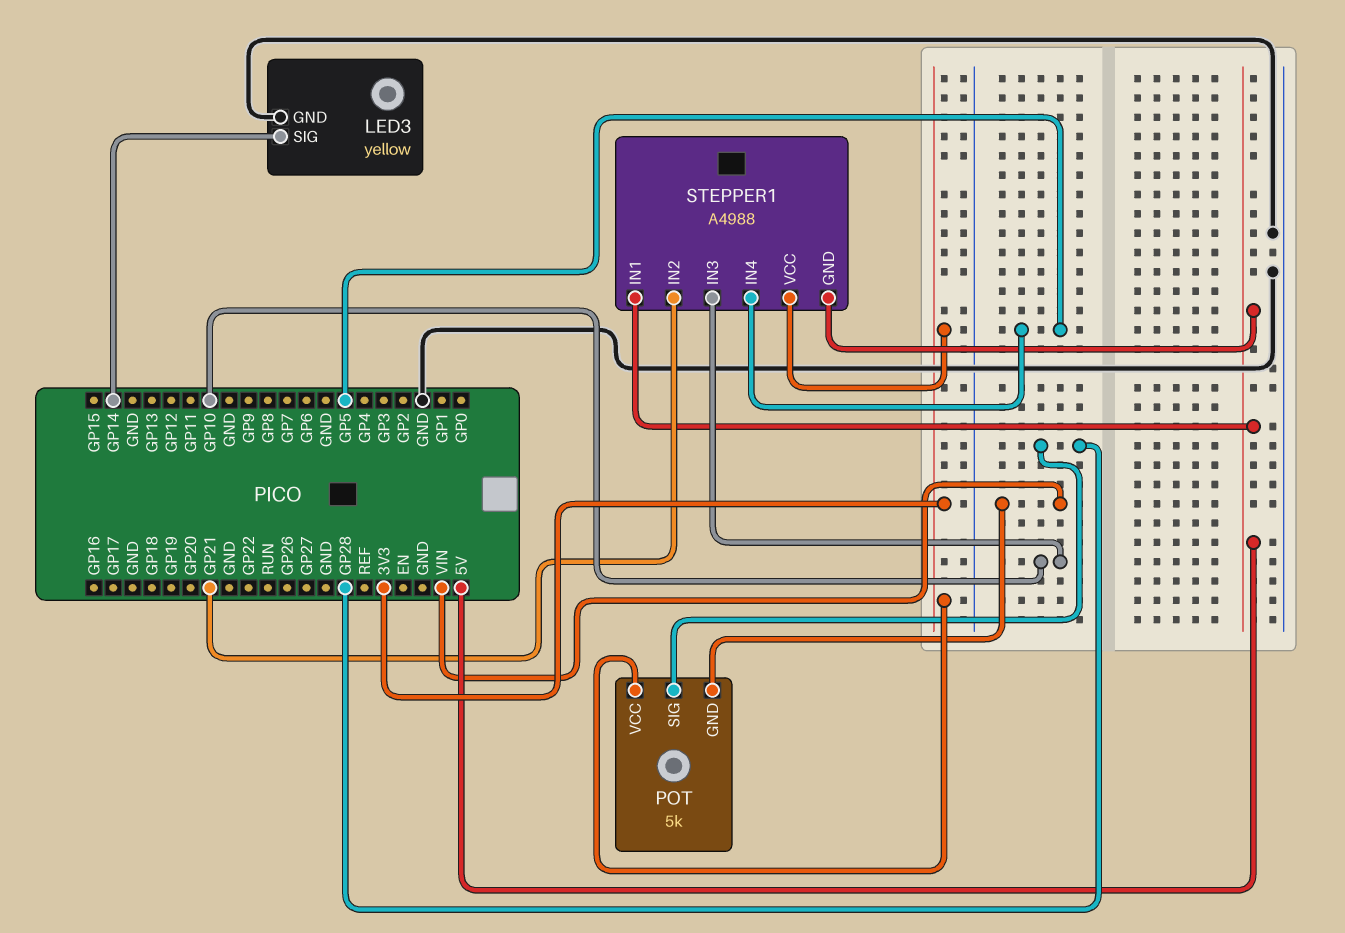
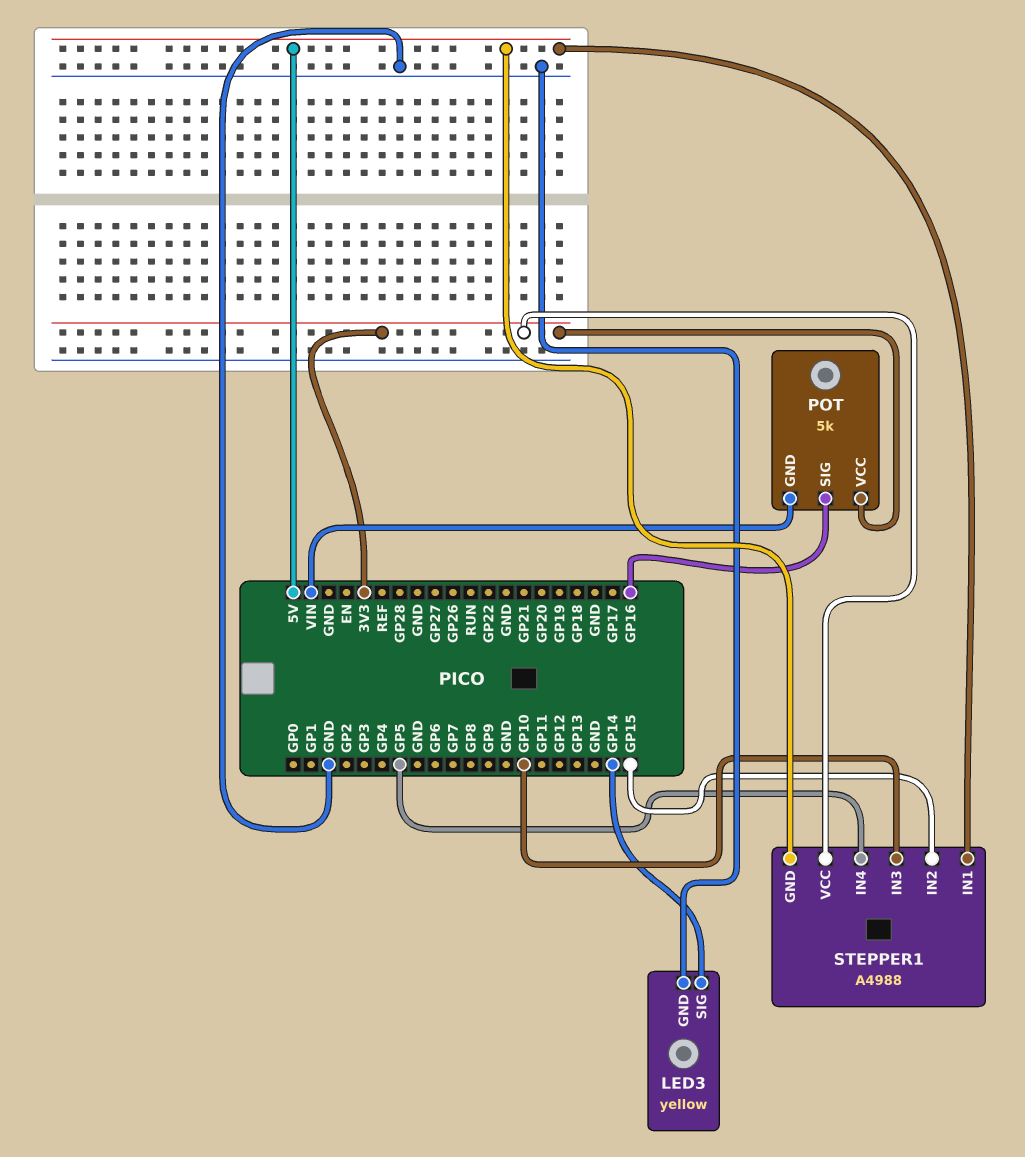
POT pin SIG: GP28 -> GP16
STEPPER1 pin IN2: GP21 -> GP15

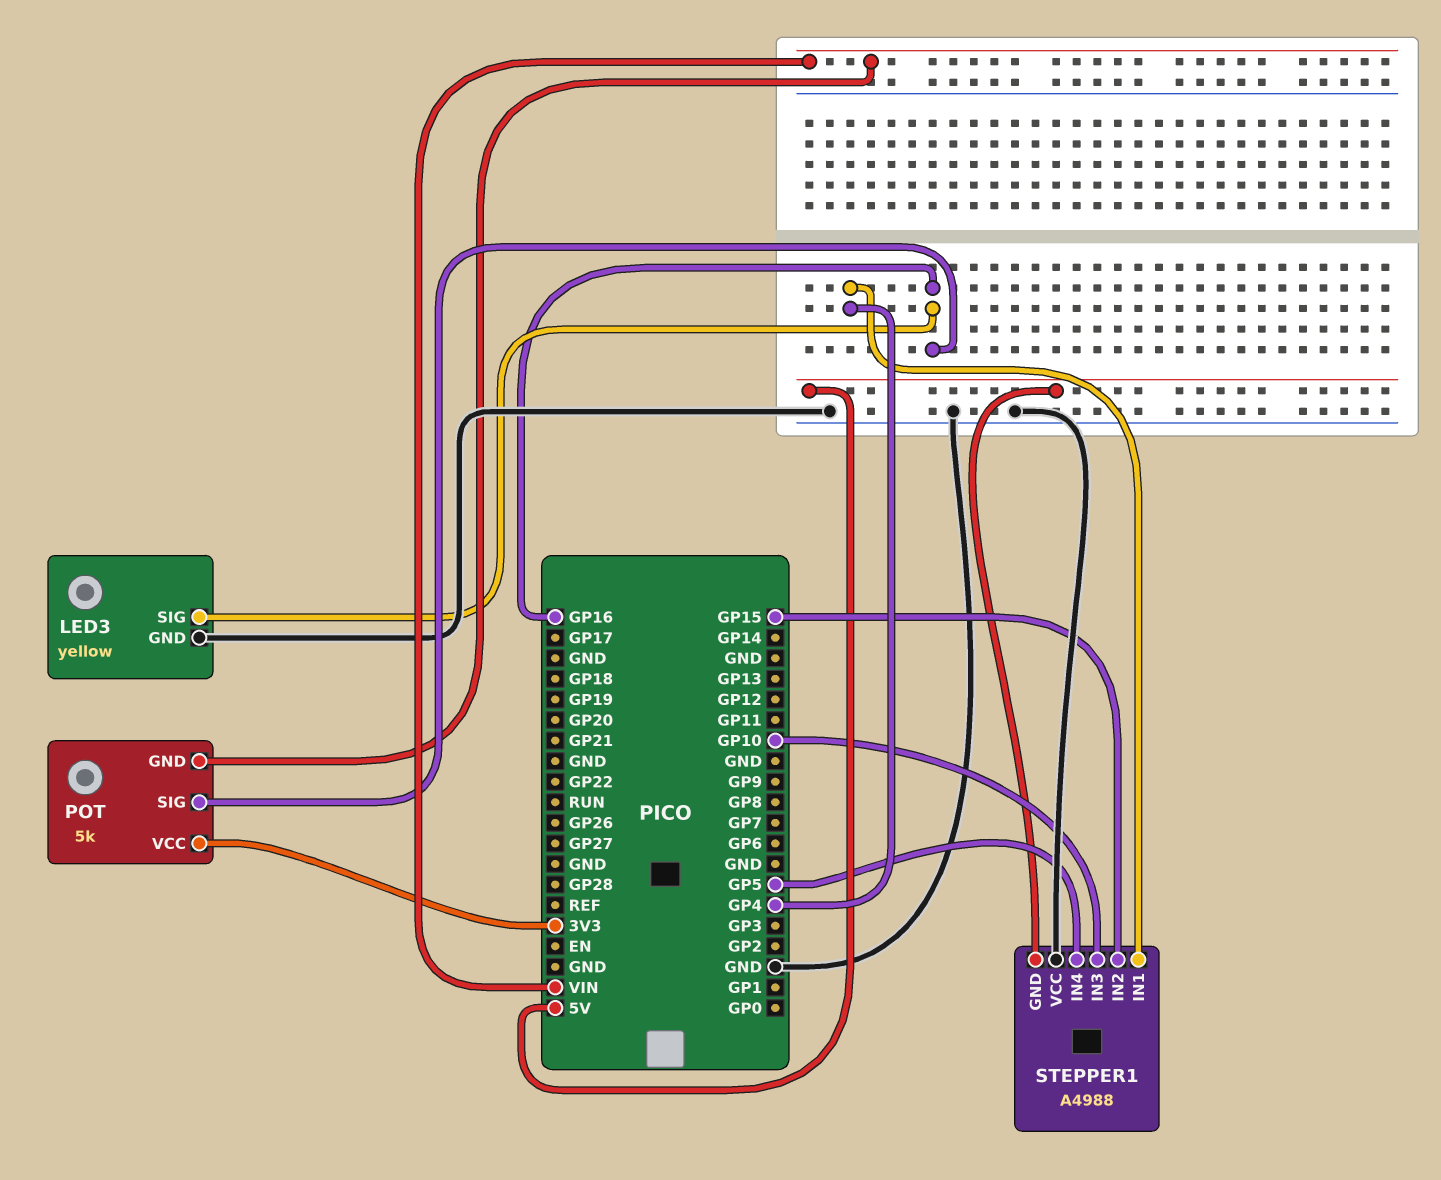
LED3 pin SIG: GP14 -> GP16
STEPPER1 pin IN1: 5V -> GP4
STEPPER1 pin VCC: 3V3 -> GND

